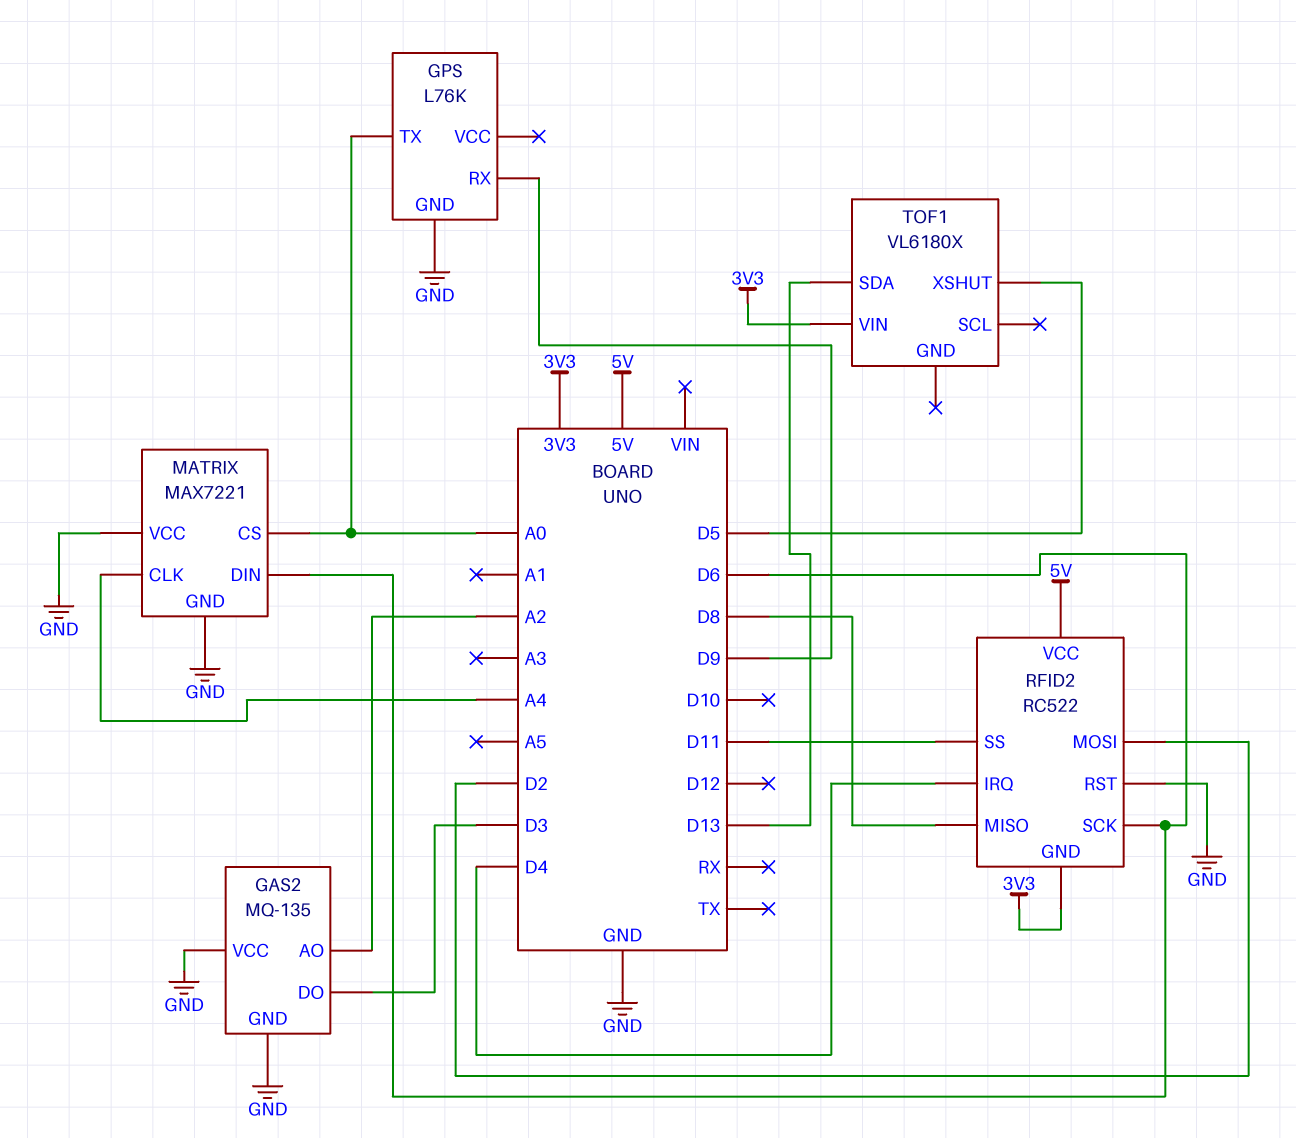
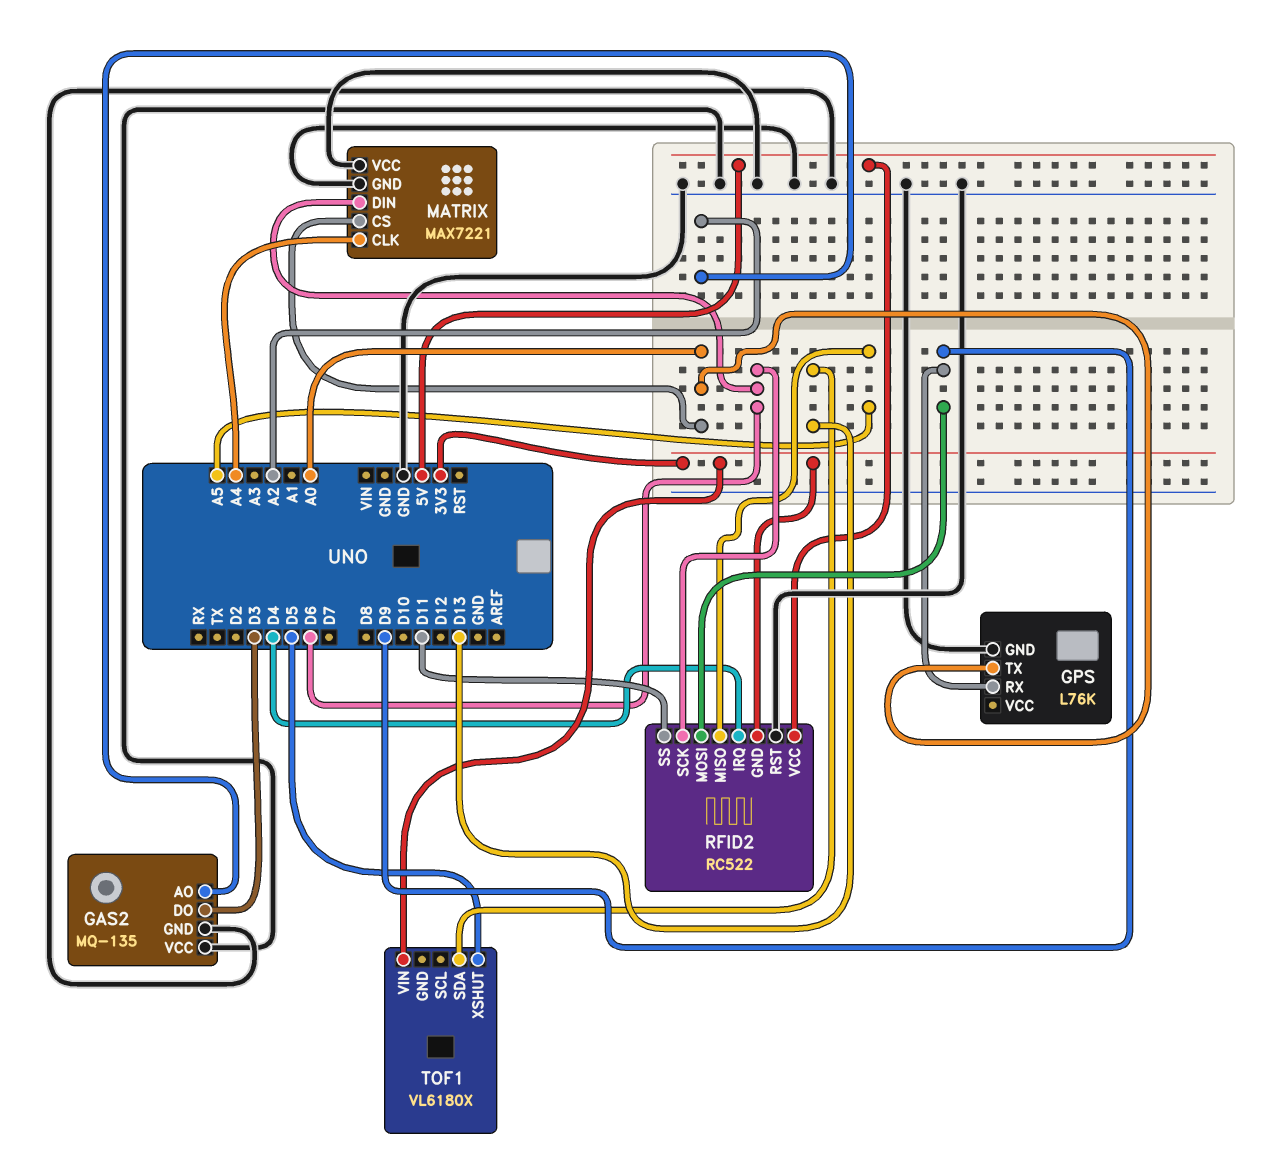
RFID2 pin MISO: D8 -> A5
RFID2 pin MOSI: D2 -> D9

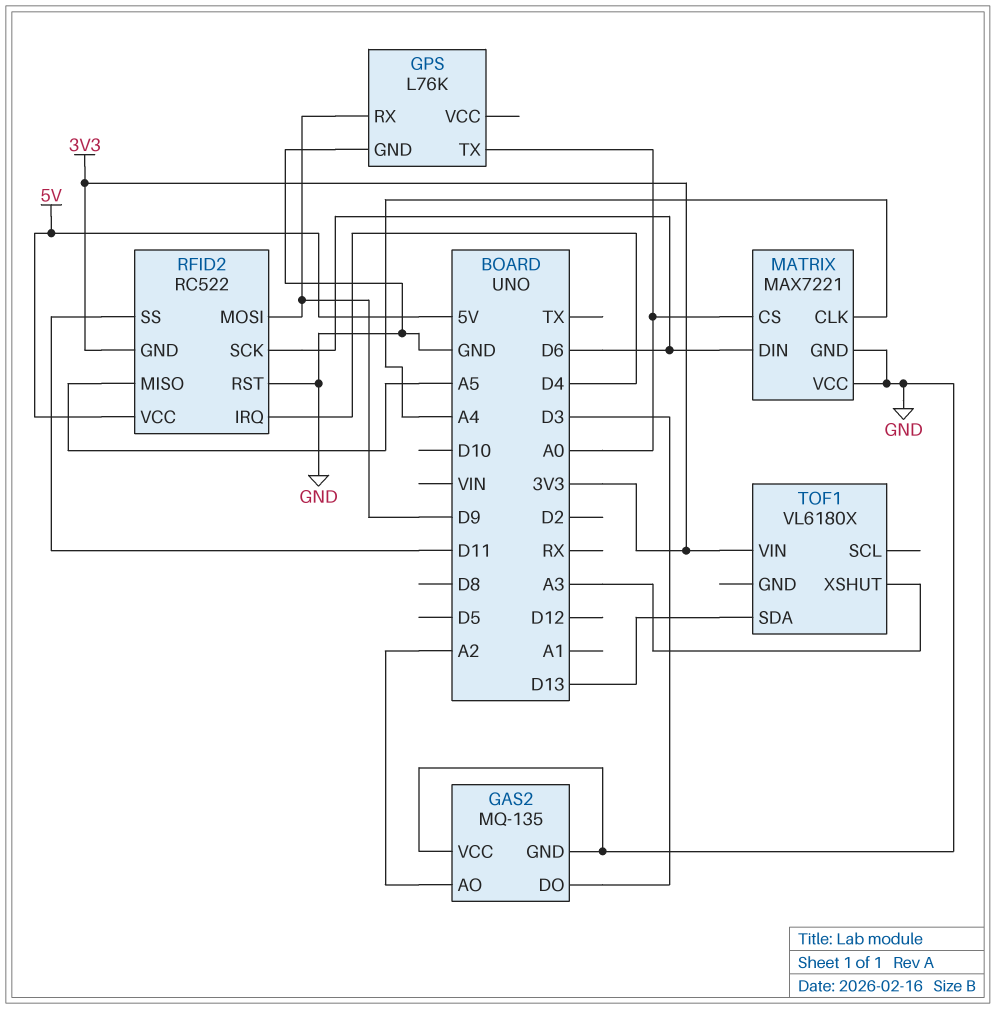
TOF1 pin XSHUT: D5 -> A3

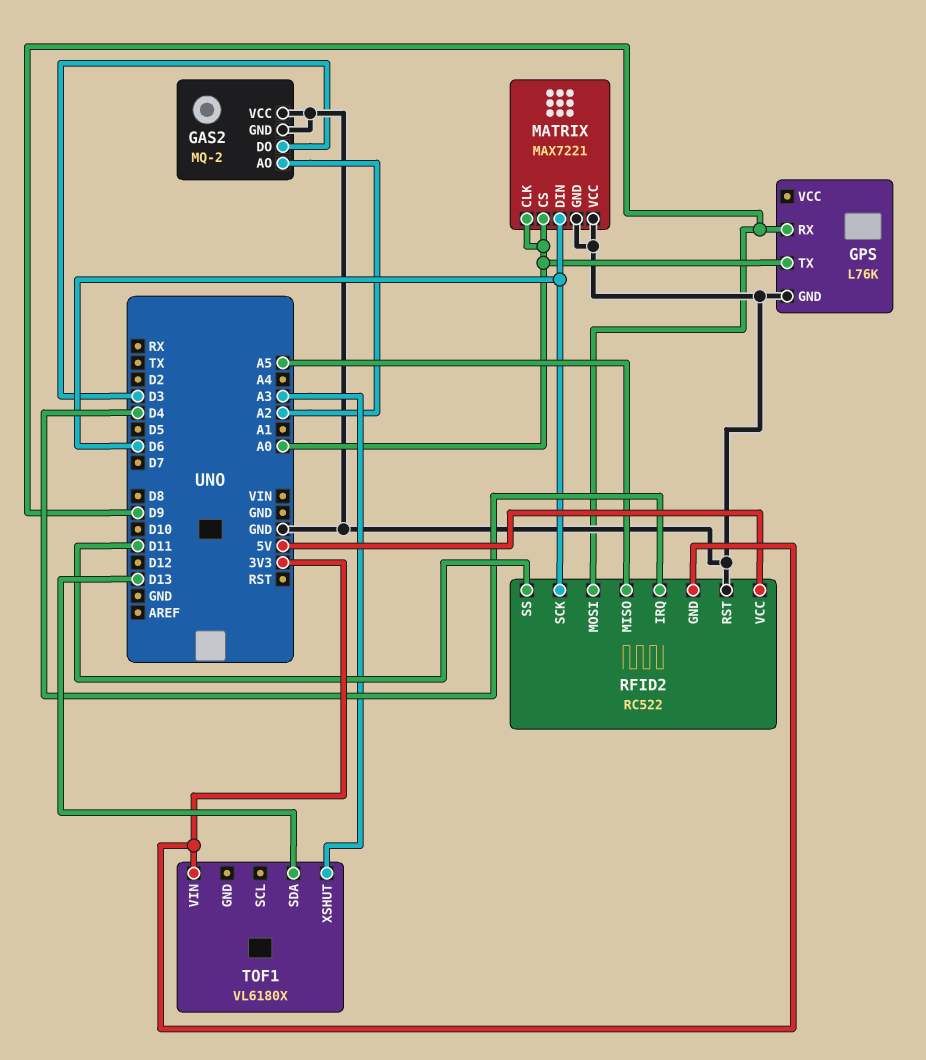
GAS2: MQ-135 -> MQ-2
MATRIX pin CLK: A4 -> A0

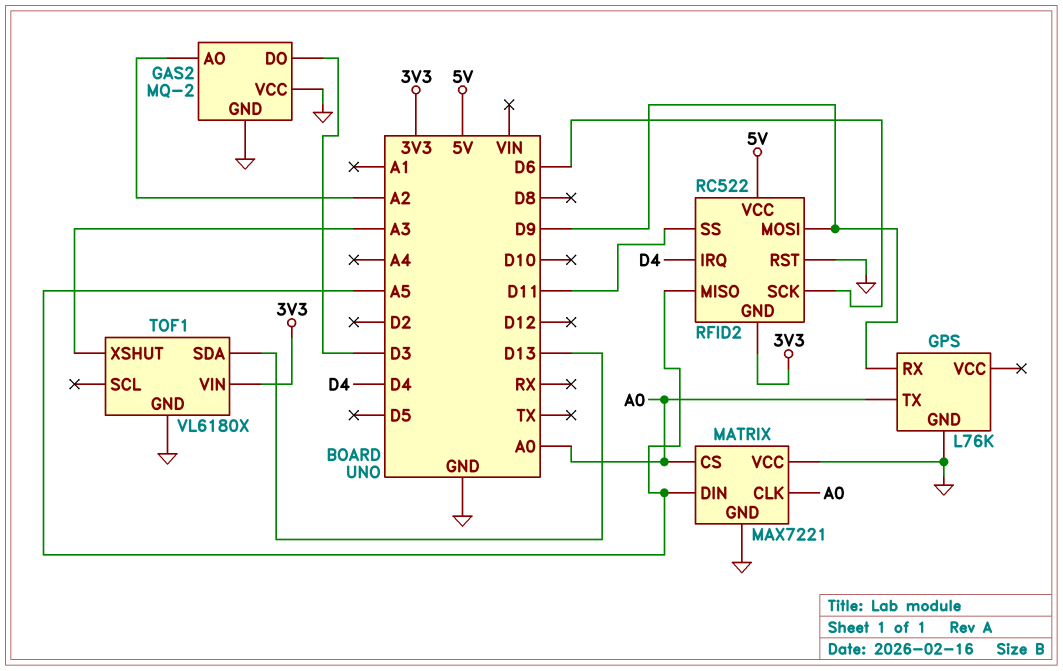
MATRIX pin DIN: D6 -> A5
TOF1 pin GND: none -> GND

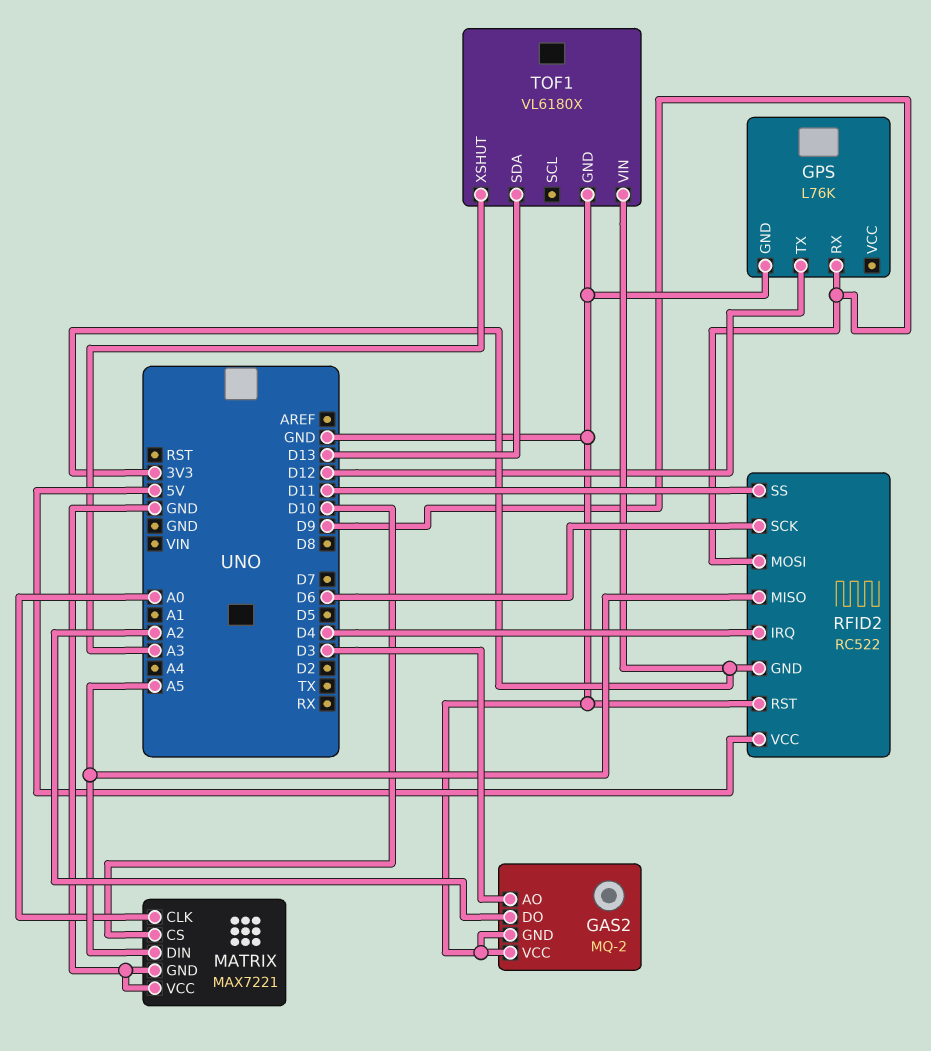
GAS2 pin AO: A2 -> D3
GAS2 pin DO: D3 -> A2
GPS pin TX: A0 -> D12
MATRIX pin CS: A0 -> D10

